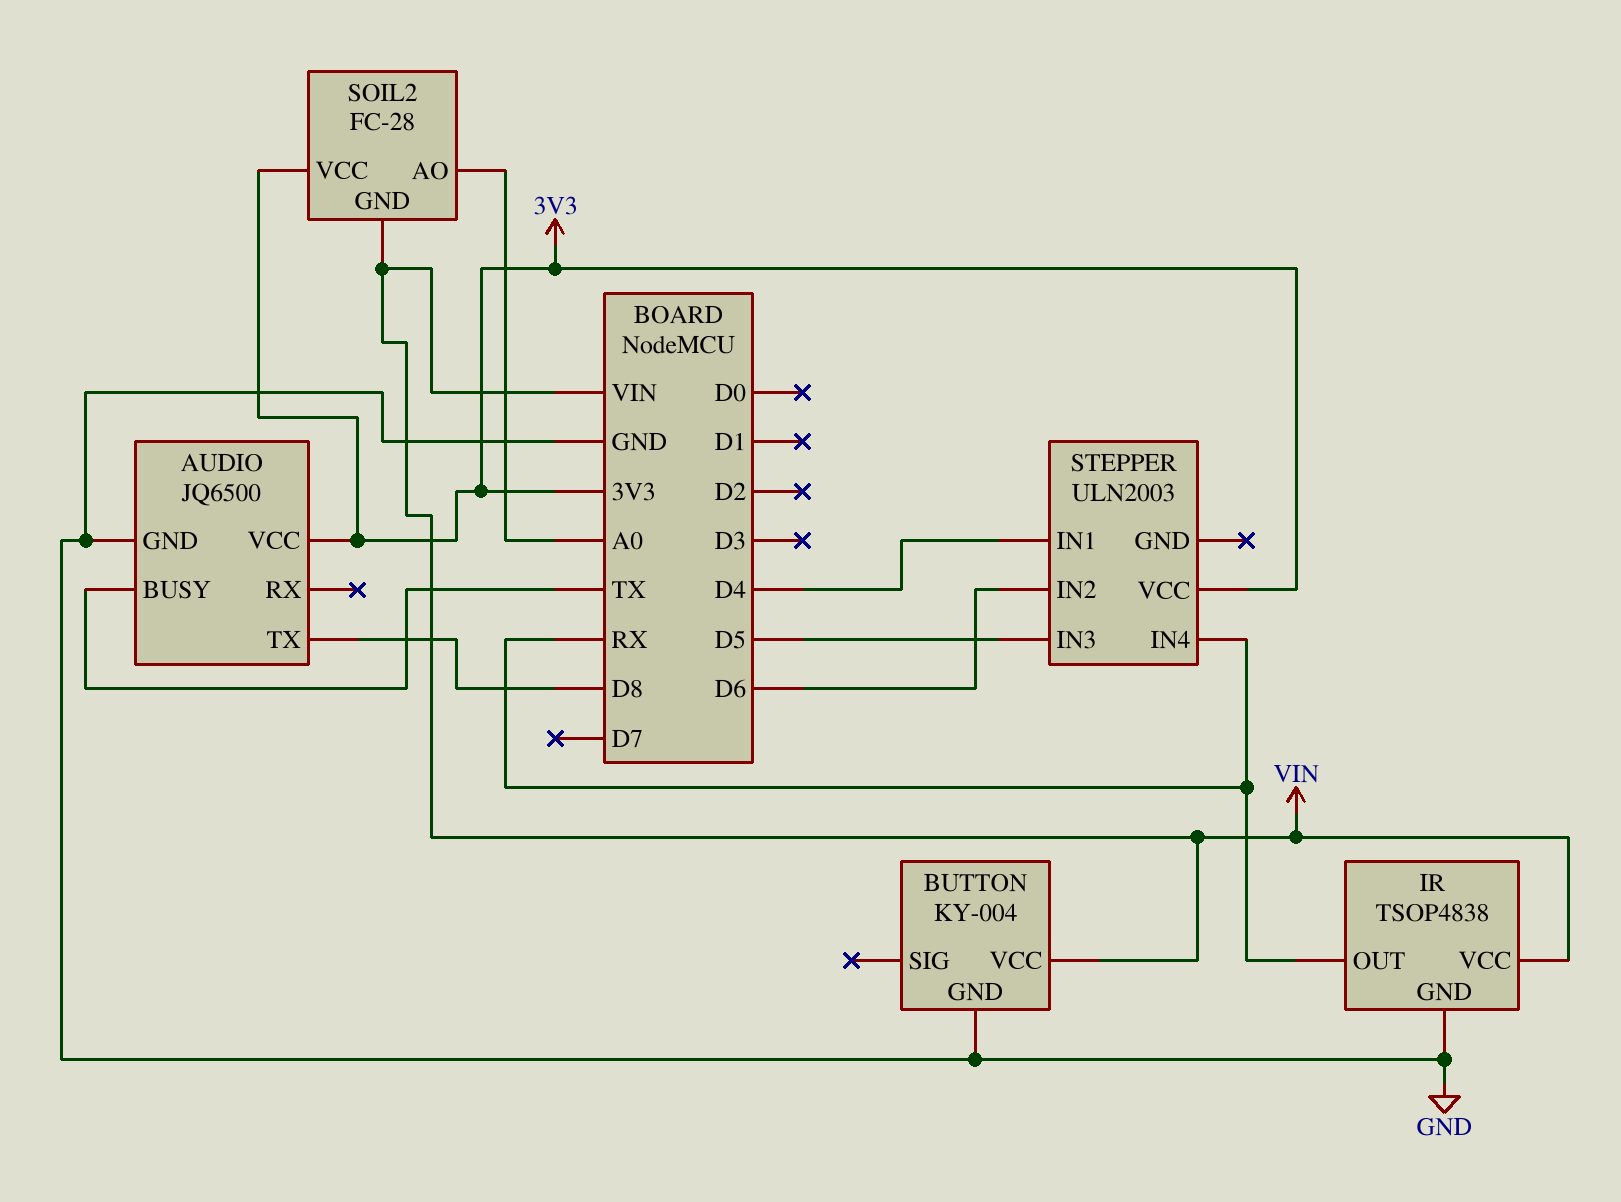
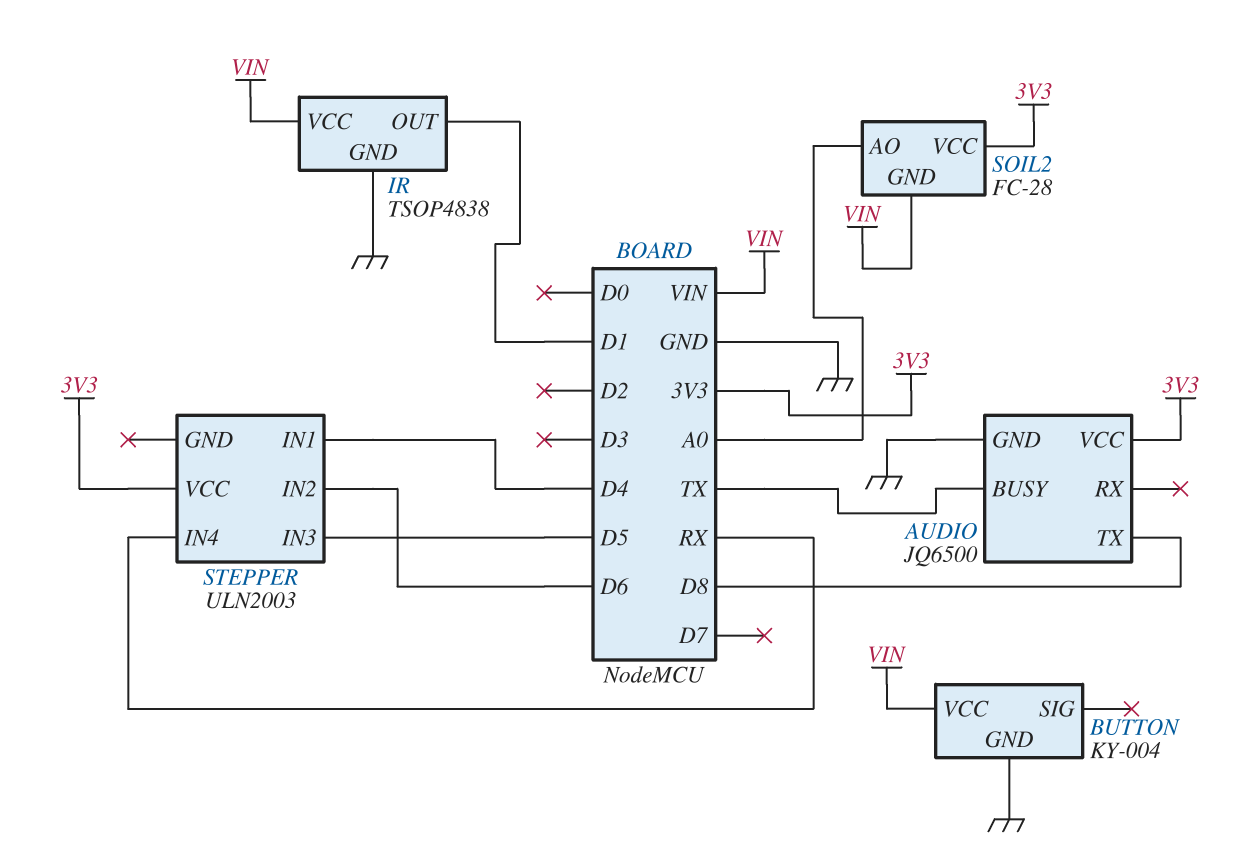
IR pin OUT: RX -> D1

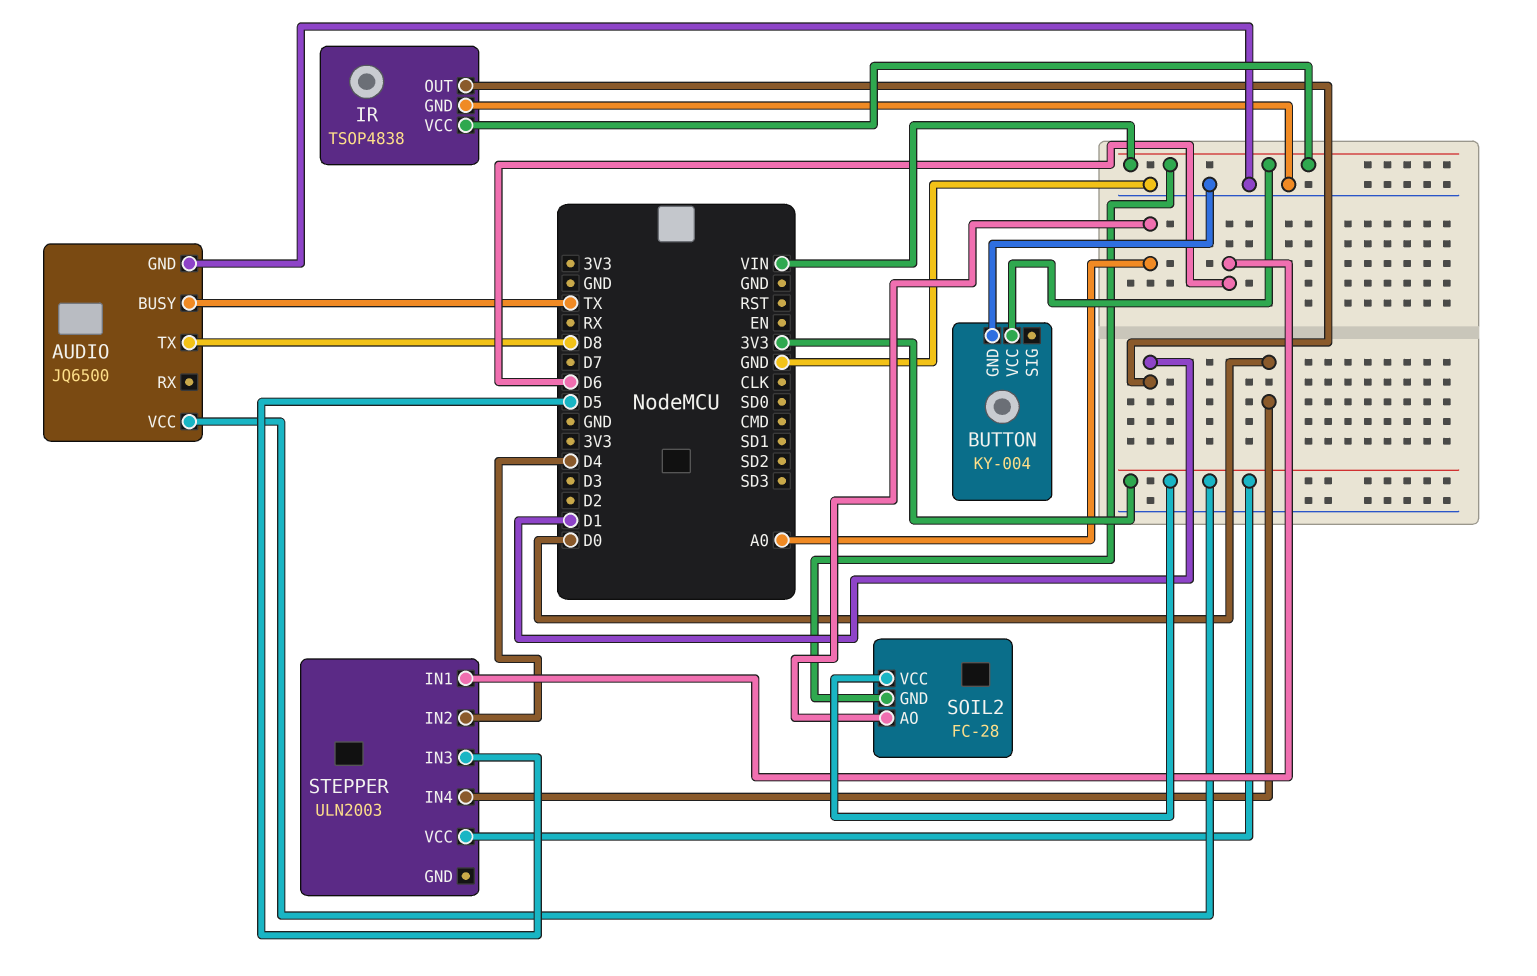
STEPPER pin IN1: D4 -> D6
STEPPER pin IN2: D6 -> D4
STEPPER pin IN4: RX -> D0

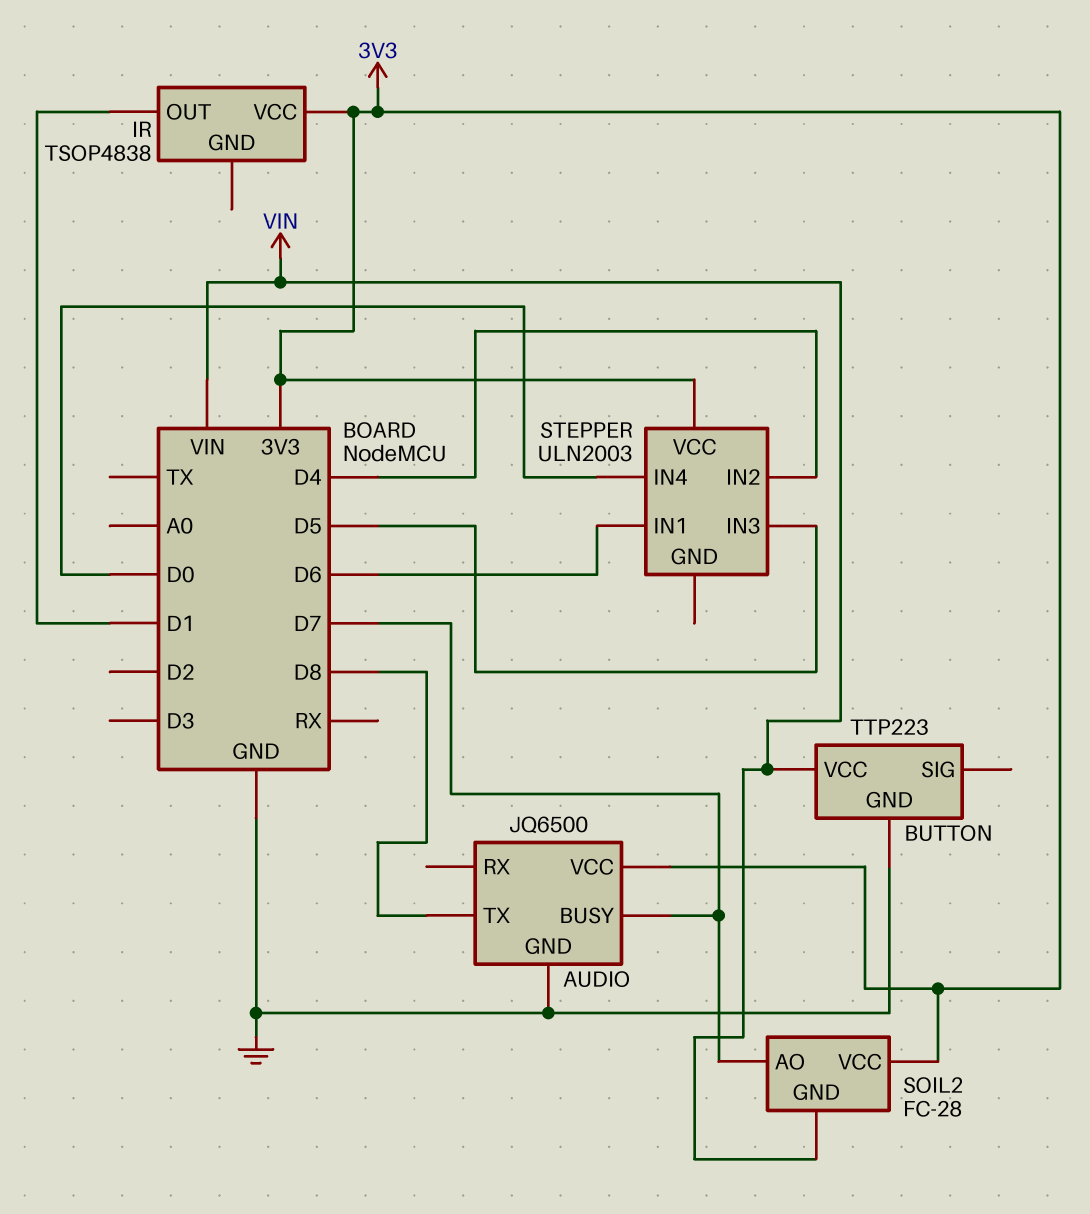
AUDIO pin BUSY: TX -> D7
BUTTON: KY-004 -> TTP223
IR pin GND: GND -> none
IR pin VCC: VIN -> 3V3
SOIL2 pin AO: A0 -> D7

